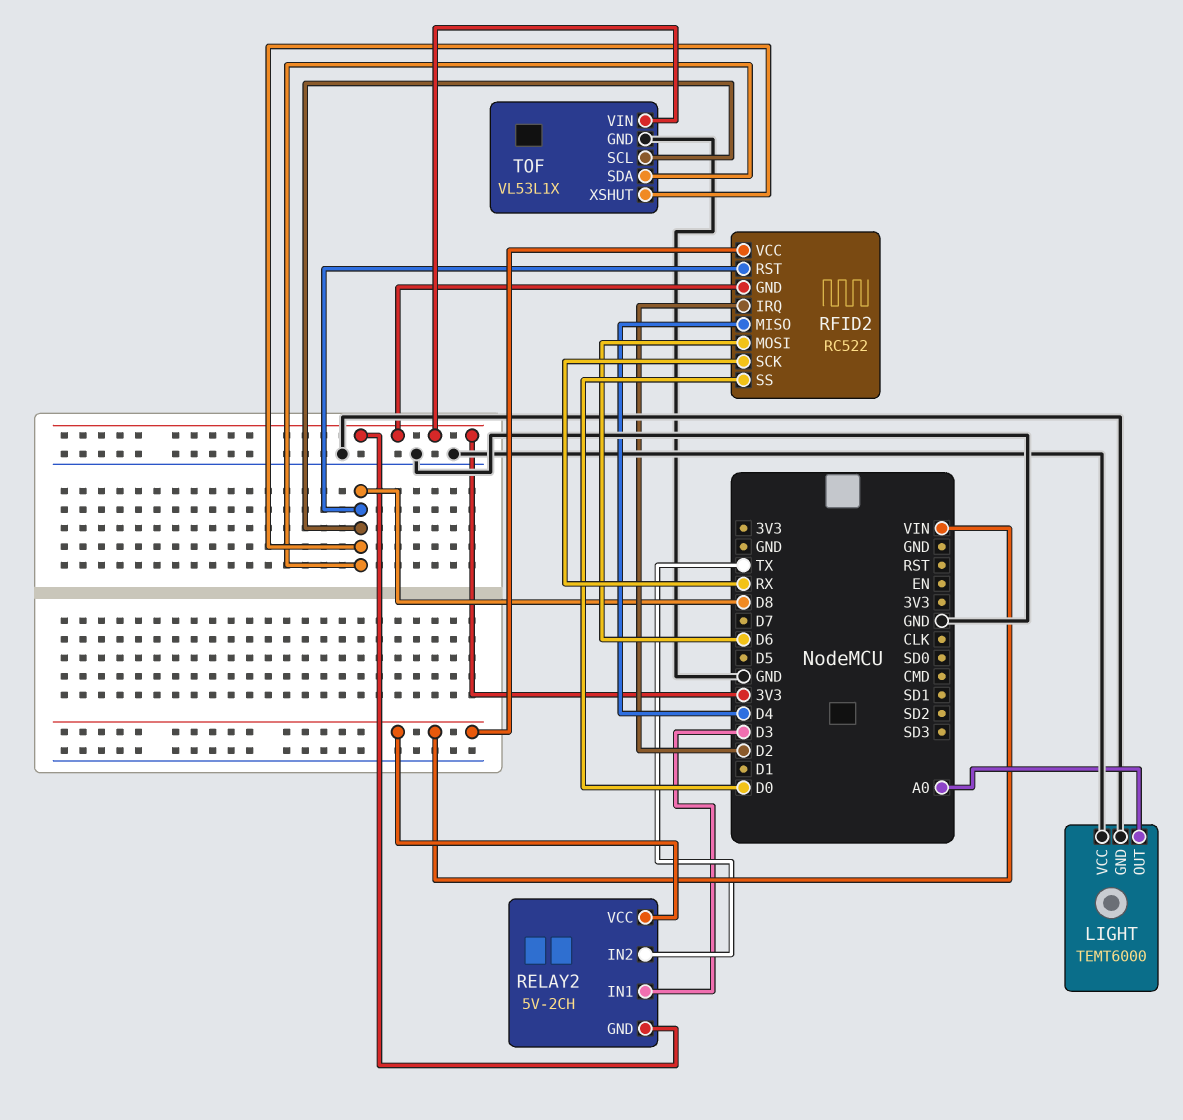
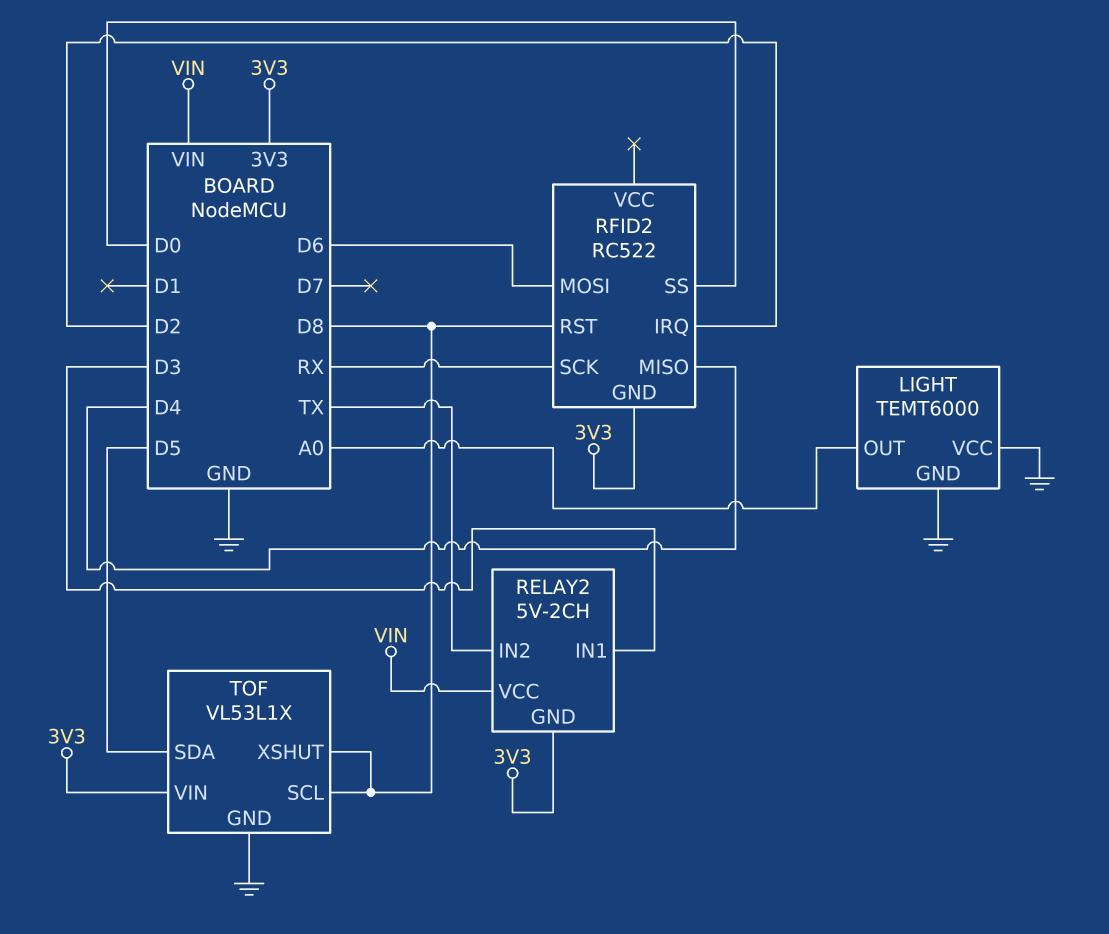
RFID2 pin VCC: VIN -> none
TOF pin SDA: D8 -> D5

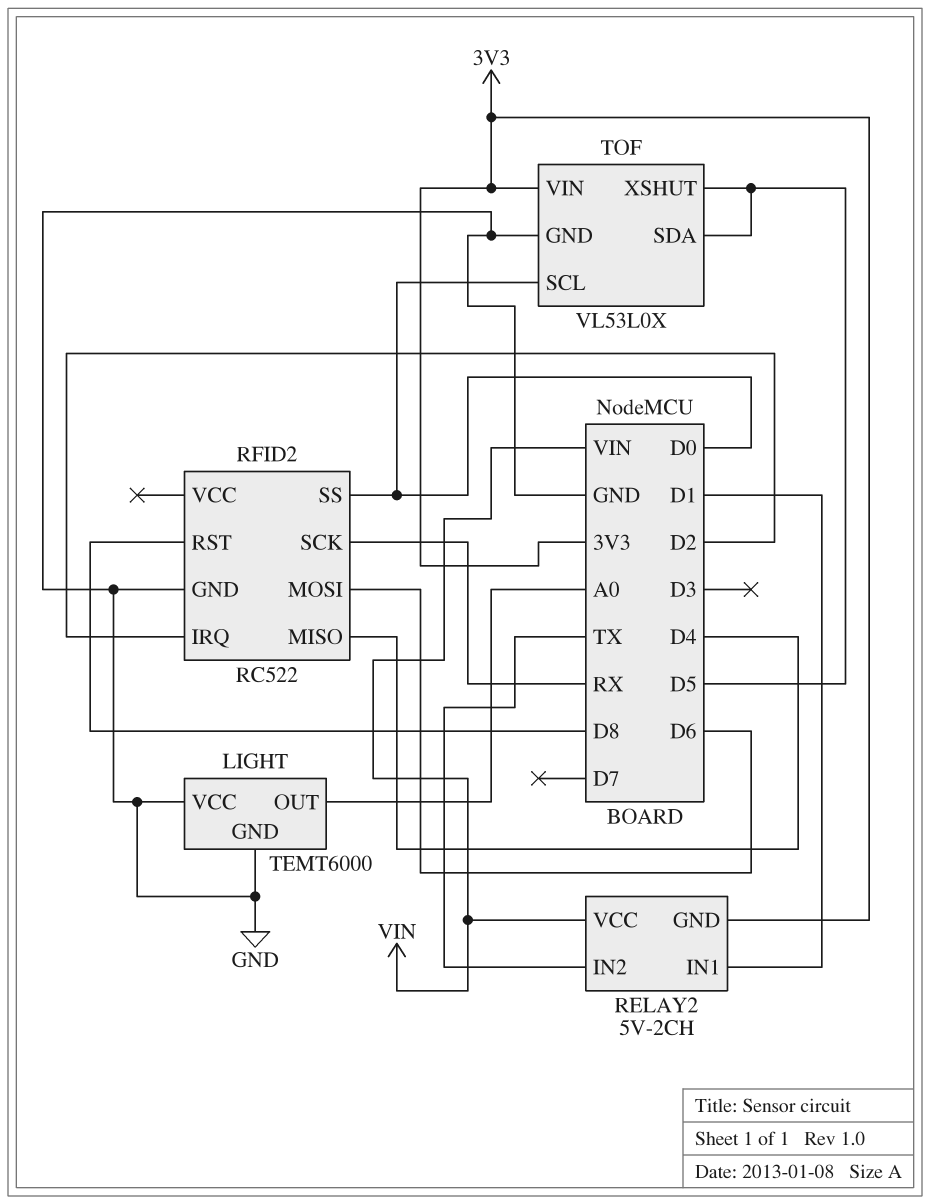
RELAY2 pin IN1: D3 -> D1
RFID2 pin GND: 3V3 -> GND
TOF: VL53L1X -> VL53L0X
TOF pin SCL: D8 -> D0
TOF pin XSHUT: D8 -> D5

